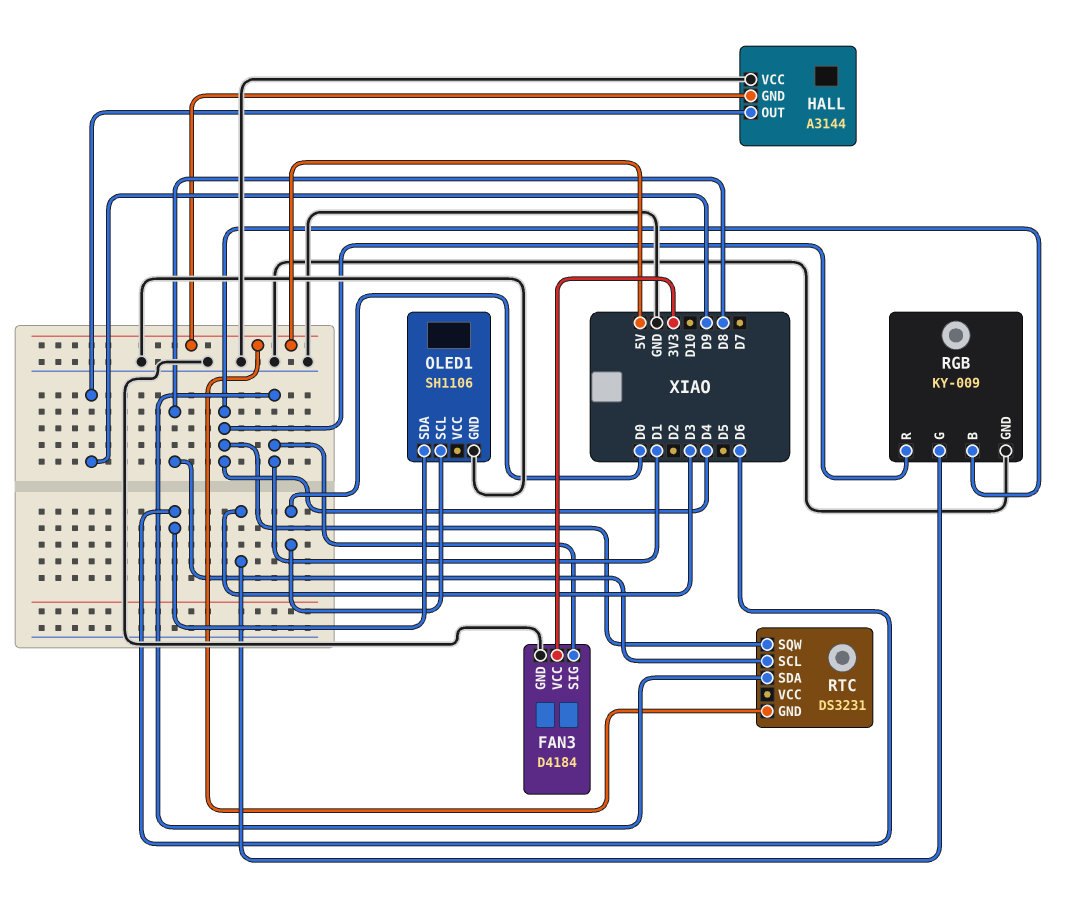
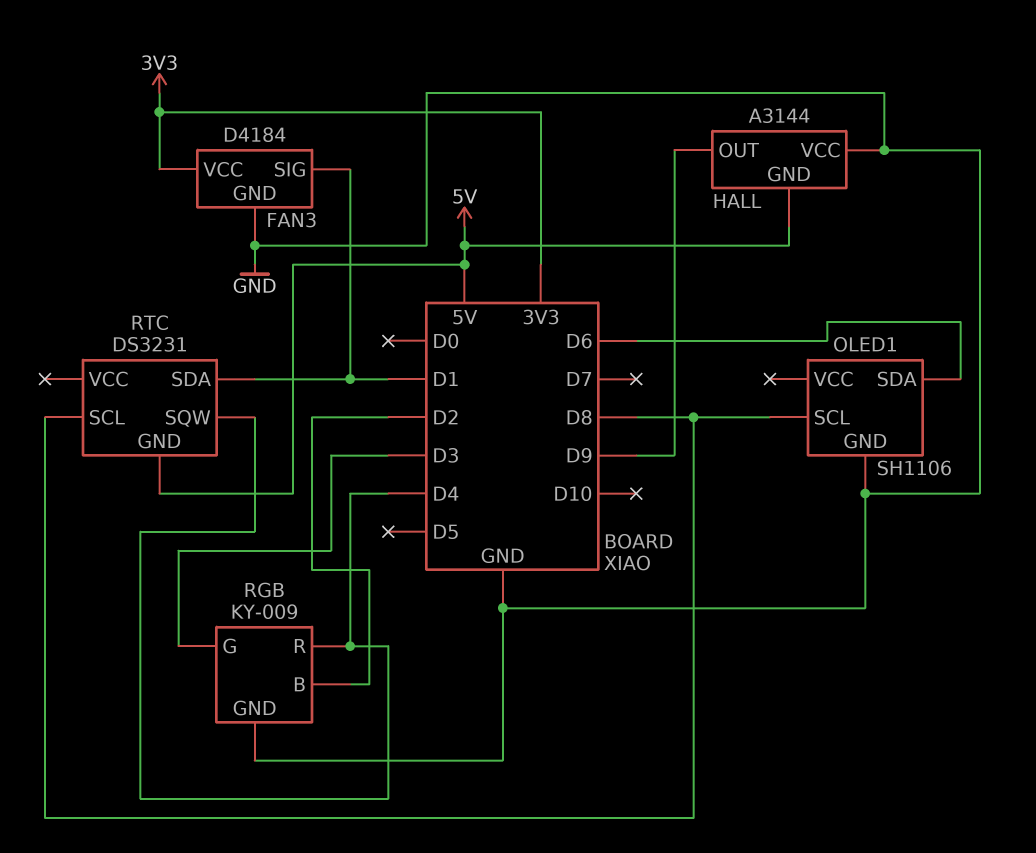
OLED1 pin SCL: D0 -> D8
RGB pin B: D4 -> D2

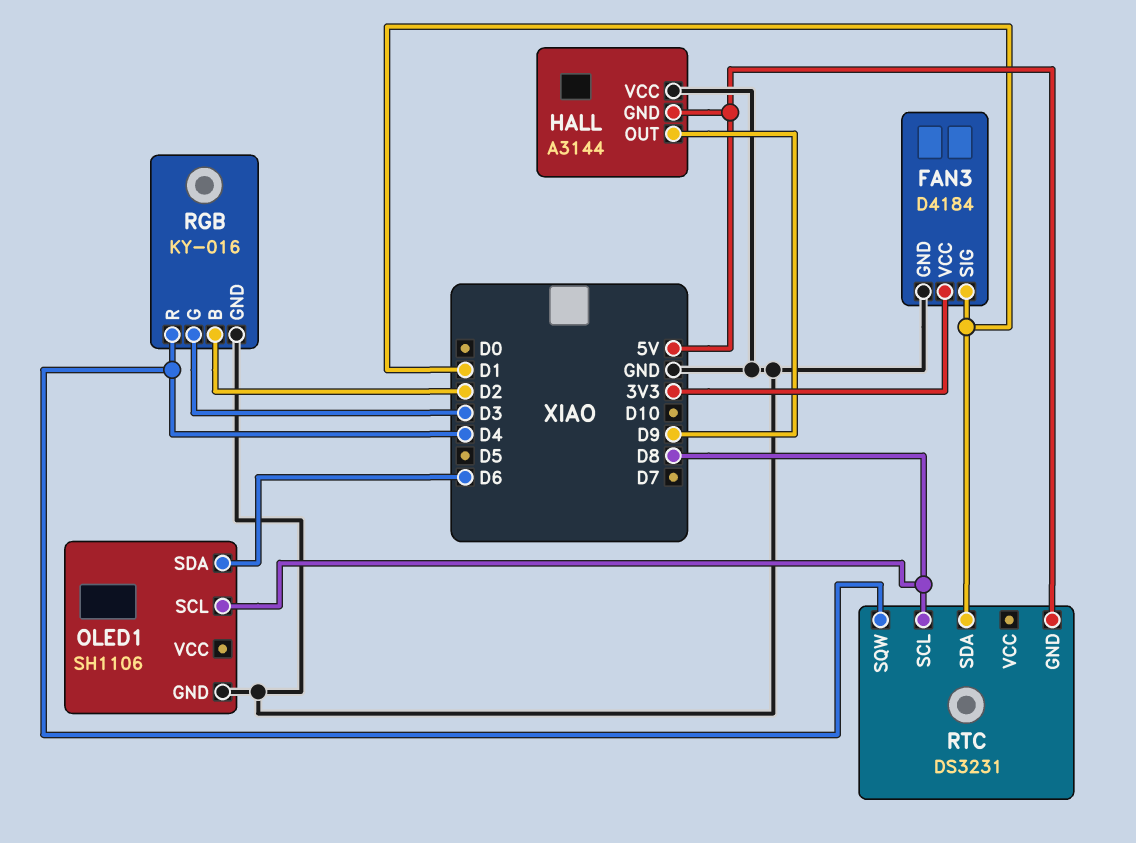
RGB: KY-009 -> KY-016

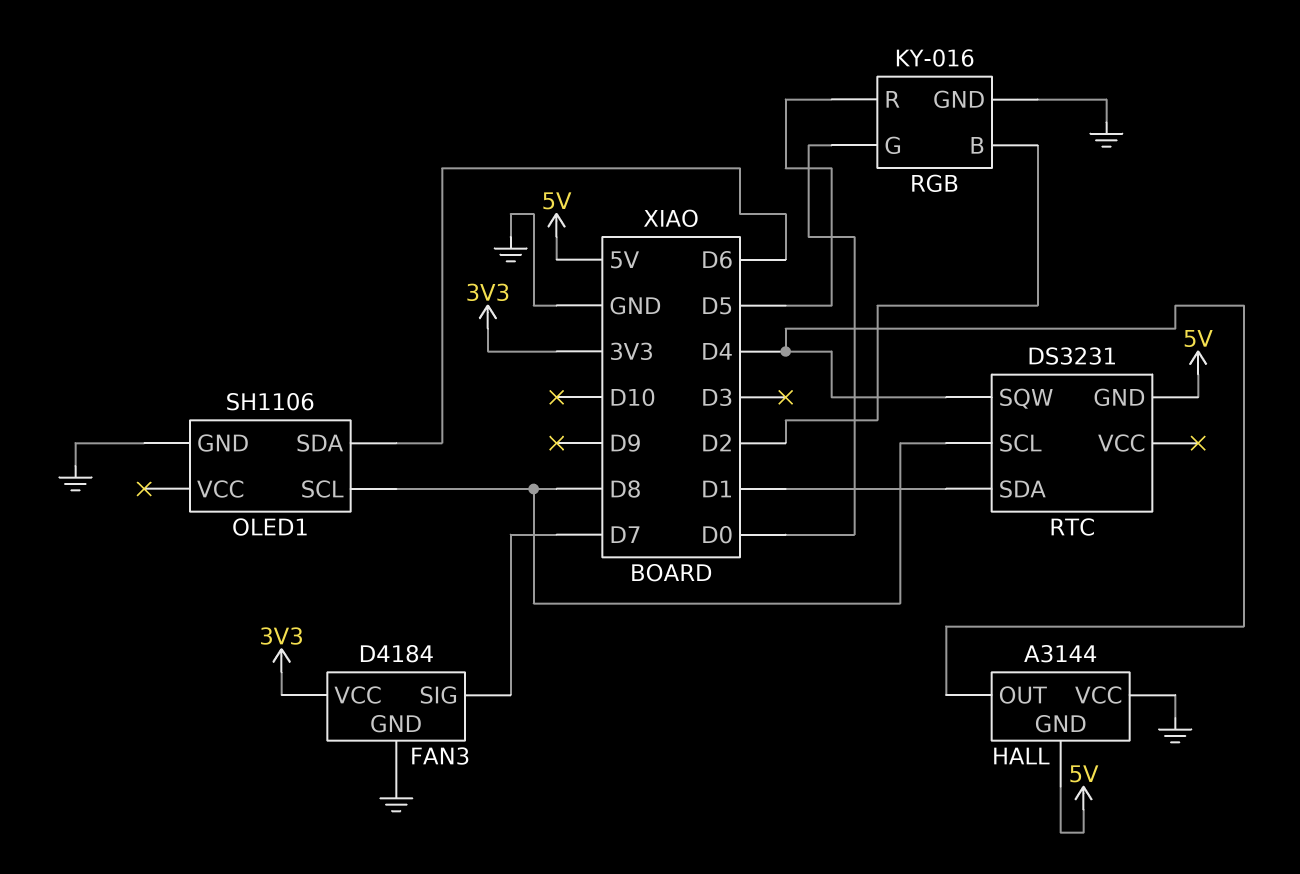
FAN3 pin SIG: D1 -> D7
HALL pin OUT: D9 -> D4
RGB pin G: D3 -> D0
RGB pin R: D4 -> D5

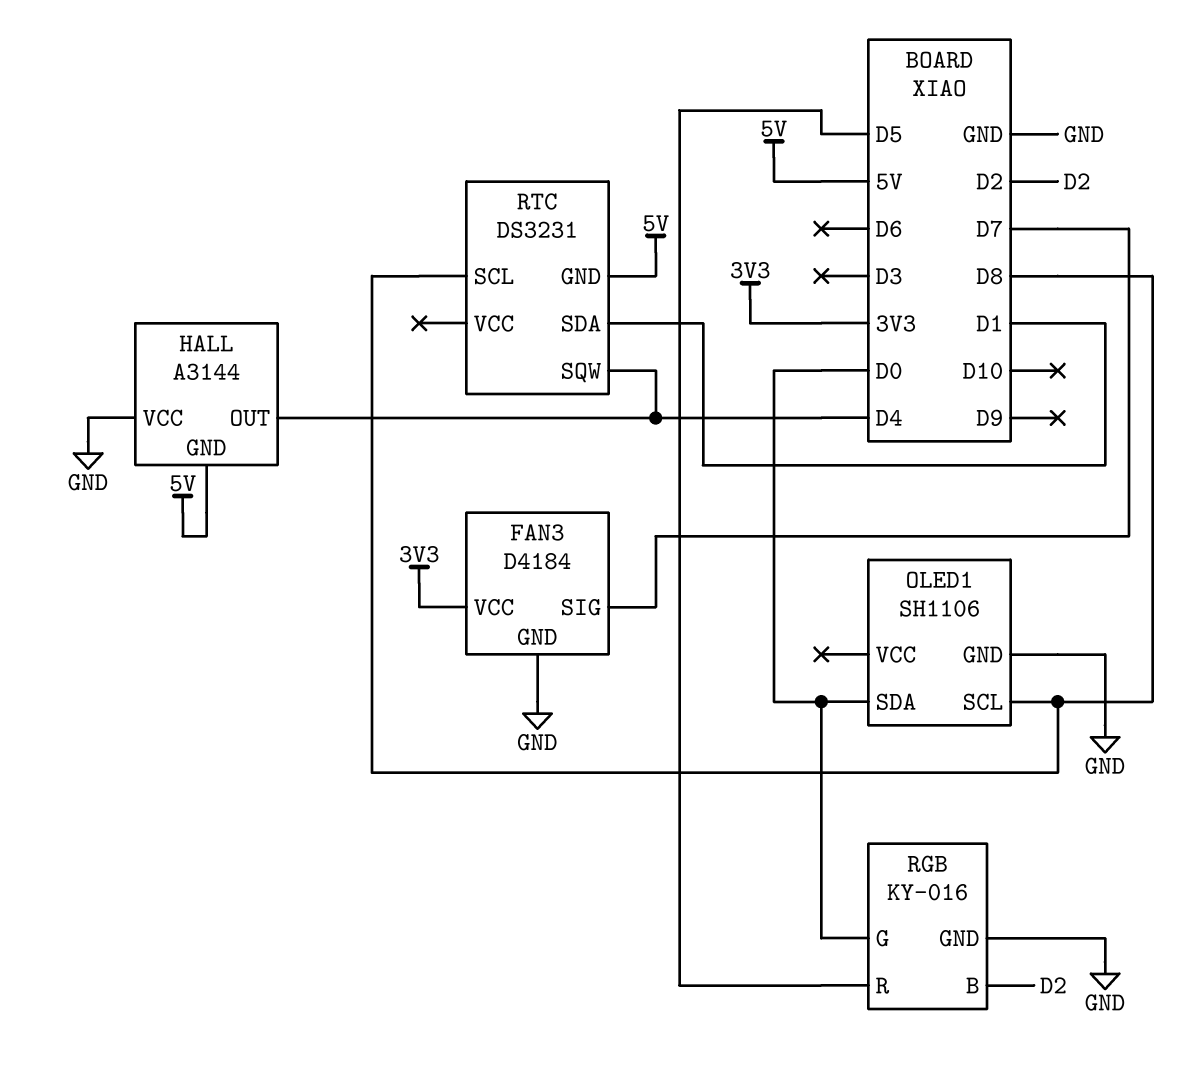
OLED1 pin SDA: D6 -> D0

